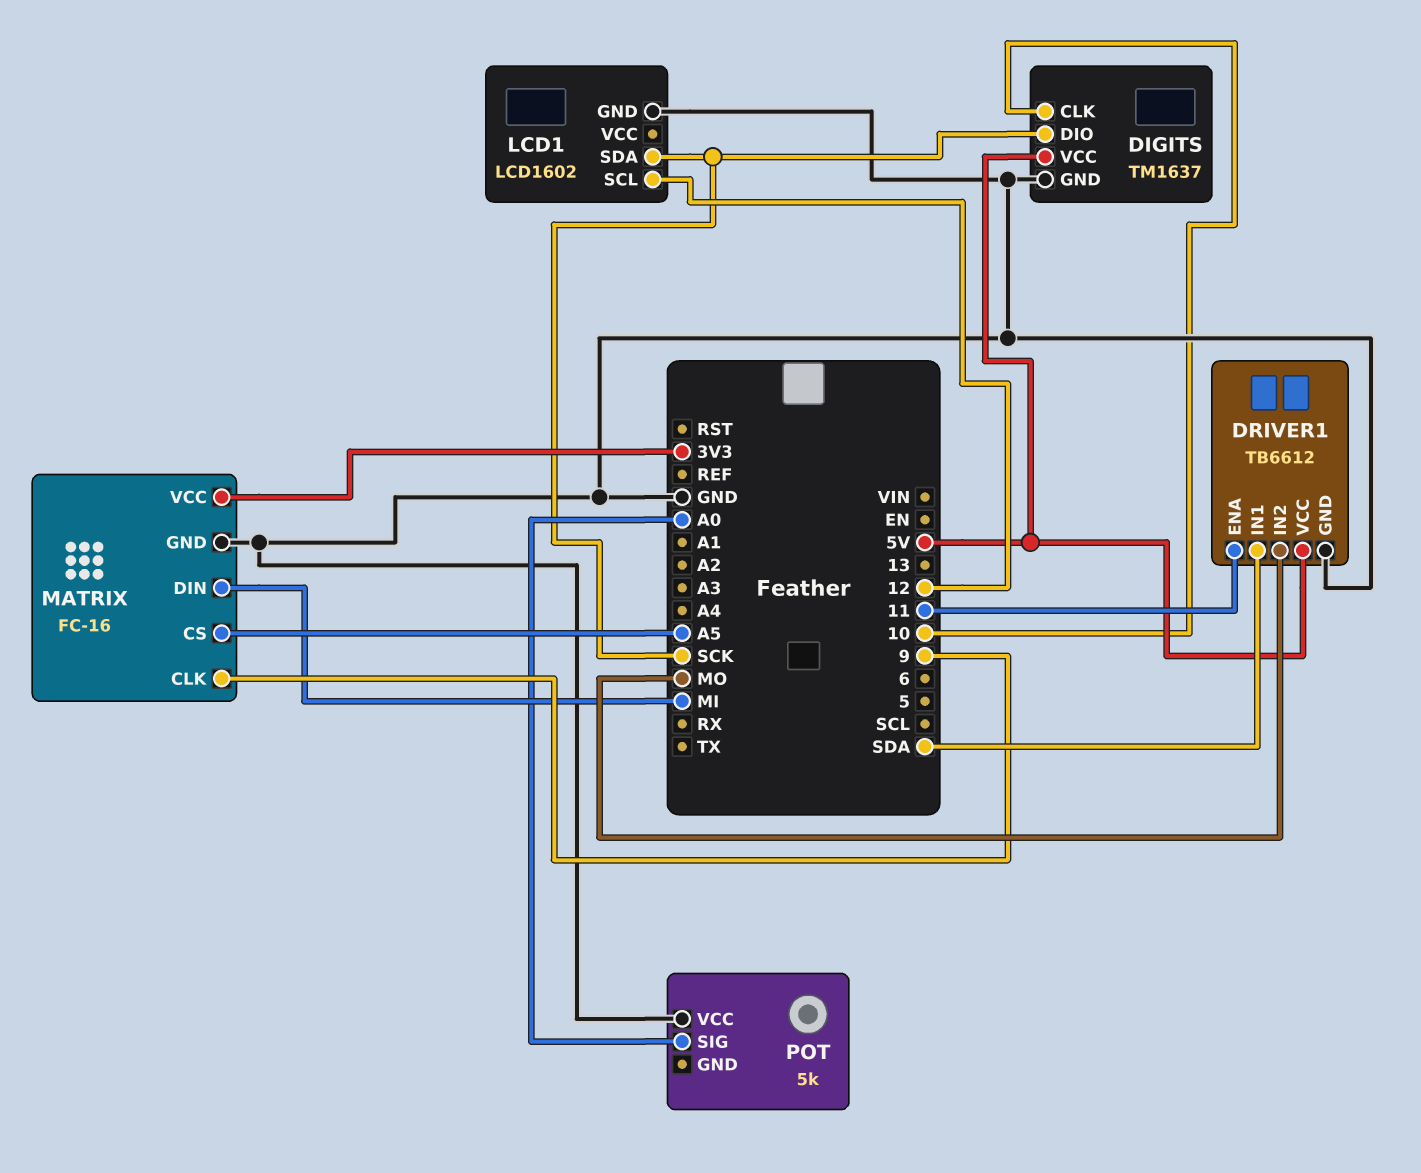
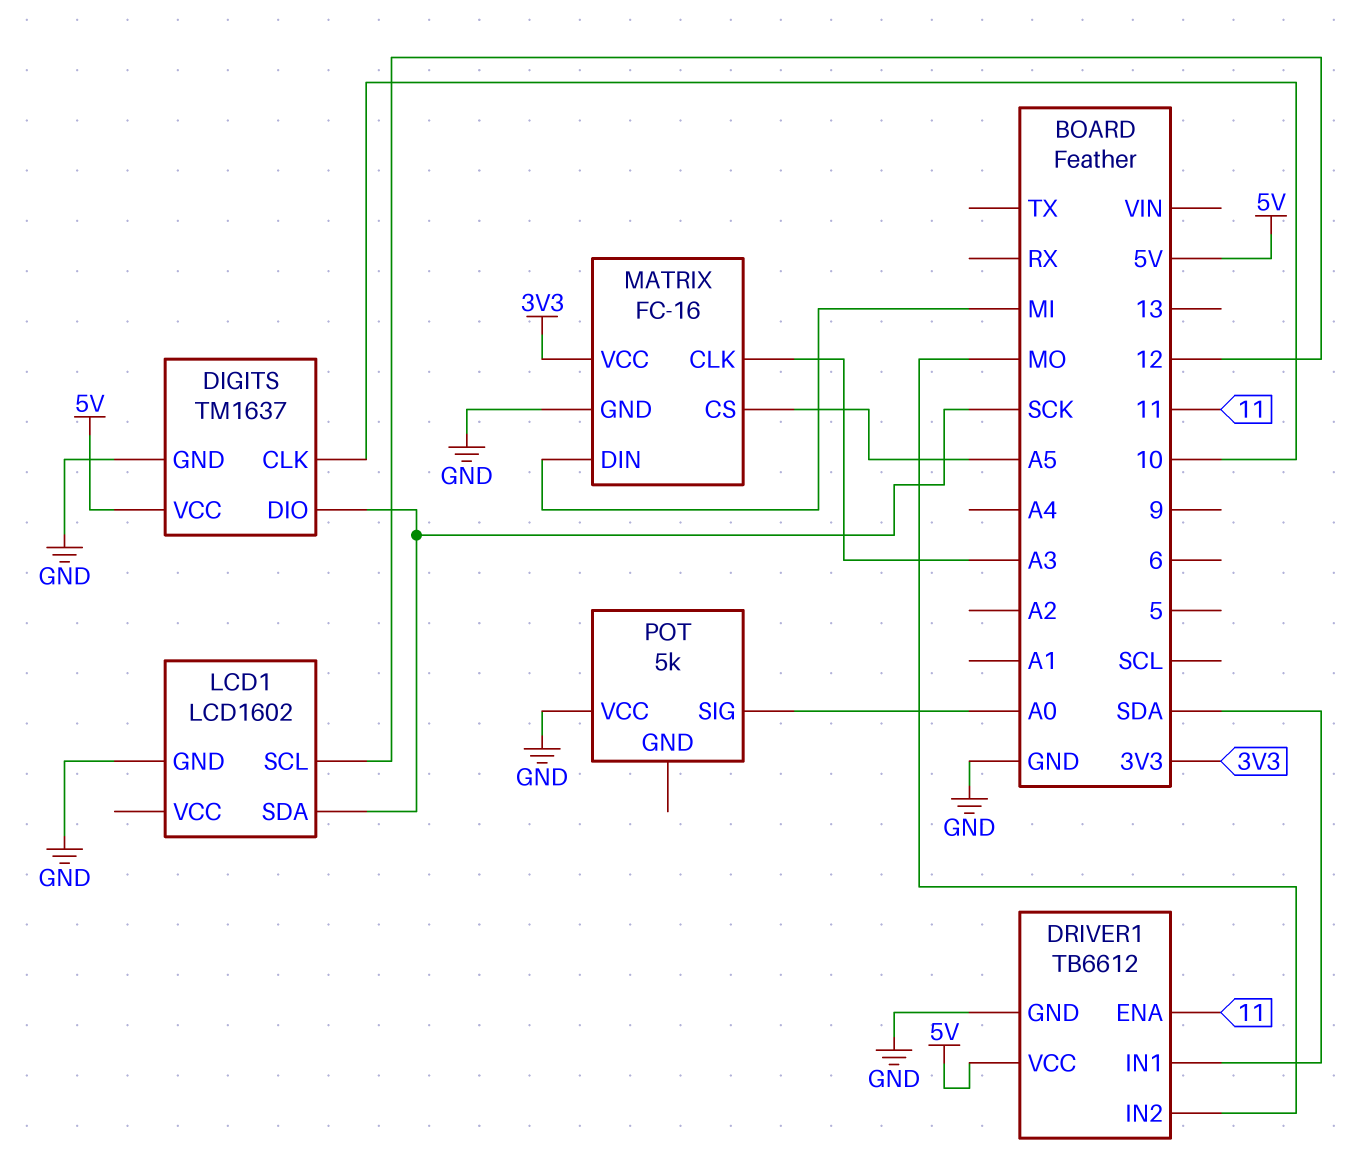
MATRIX pin CLK: 9 -> A3

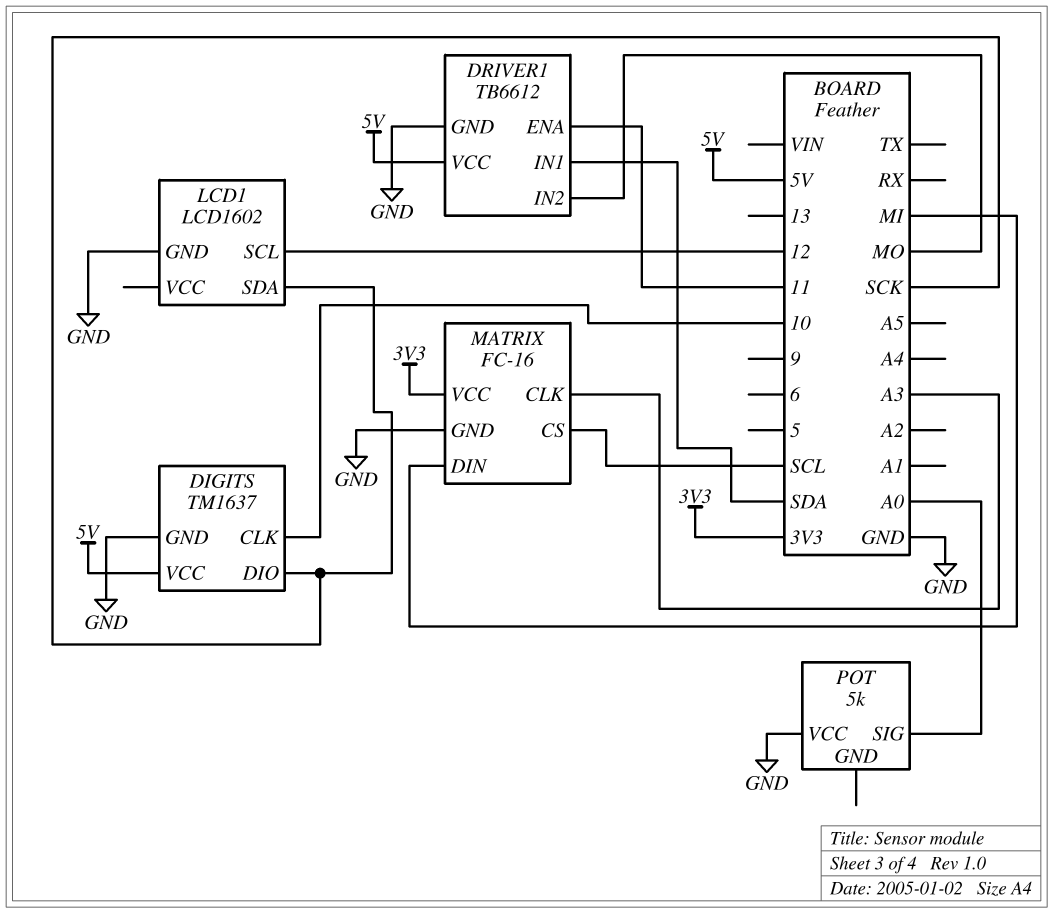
MATRIX pin CS: A5 -> SCL

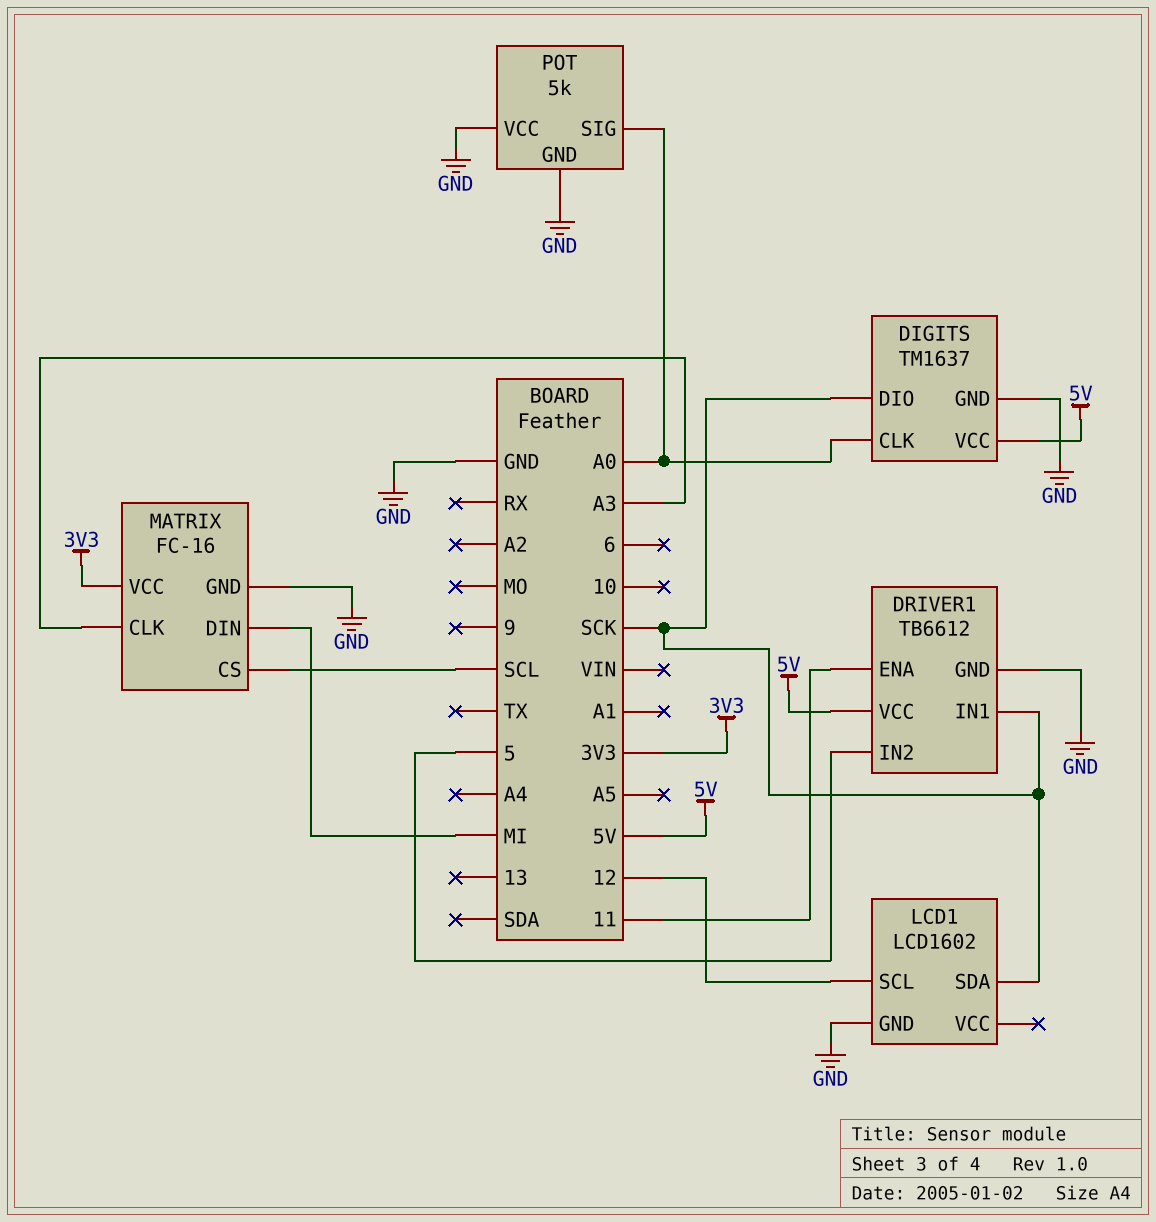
DIGITS pin CLK: 10 -> A0
DRIVER1 pin IN1: SDA -> SCK
DRIVER1 pin IN2: MO -> 5
POT pin GND: none -> GND

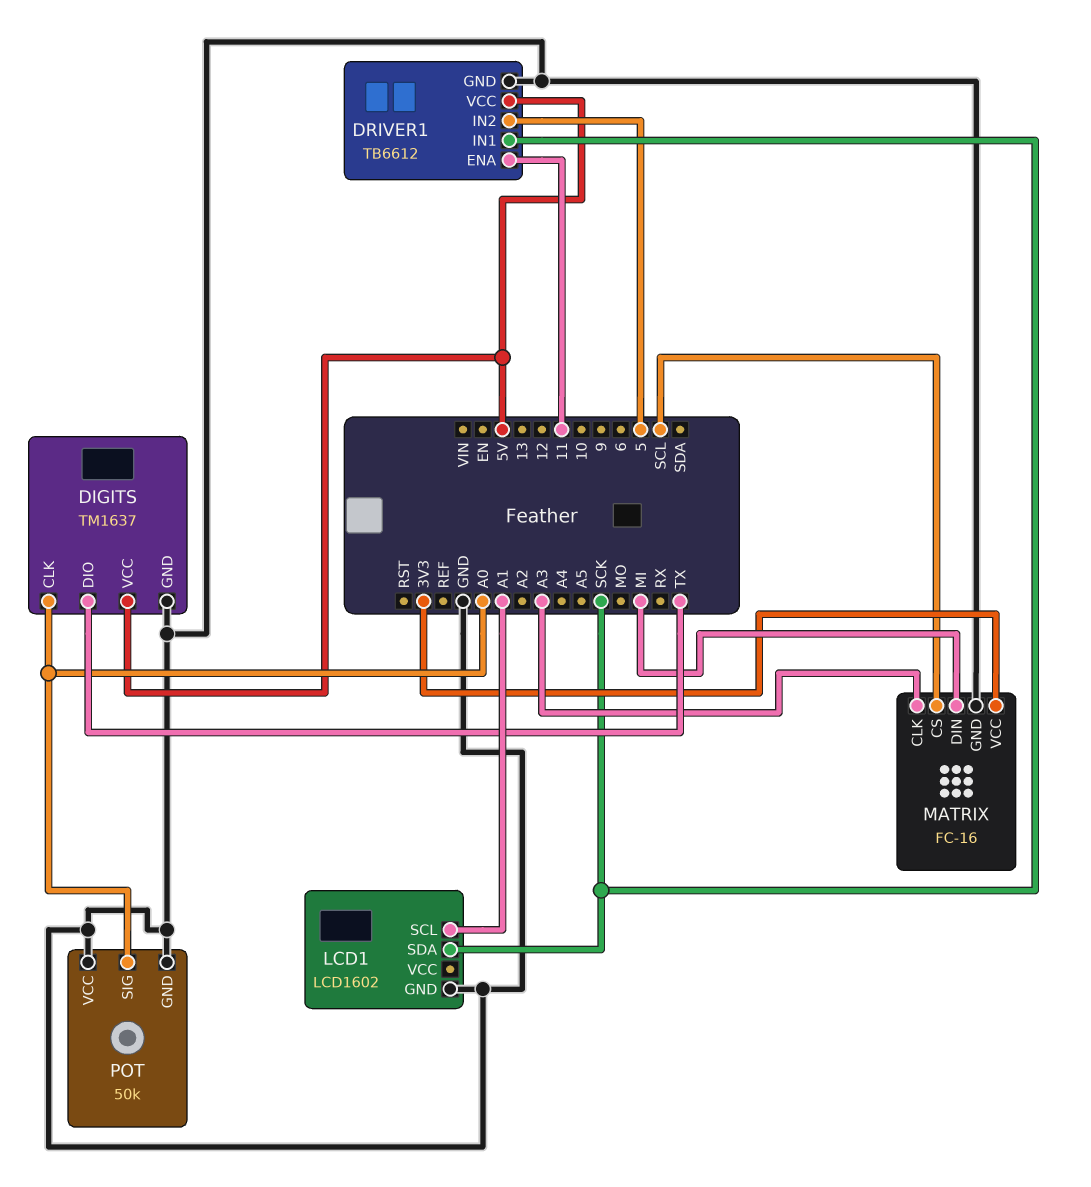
DIGITS pin DIO: SCK -> TX
LCD1 pin SCL: 12 -> A1
POT: 5k -> 50k

